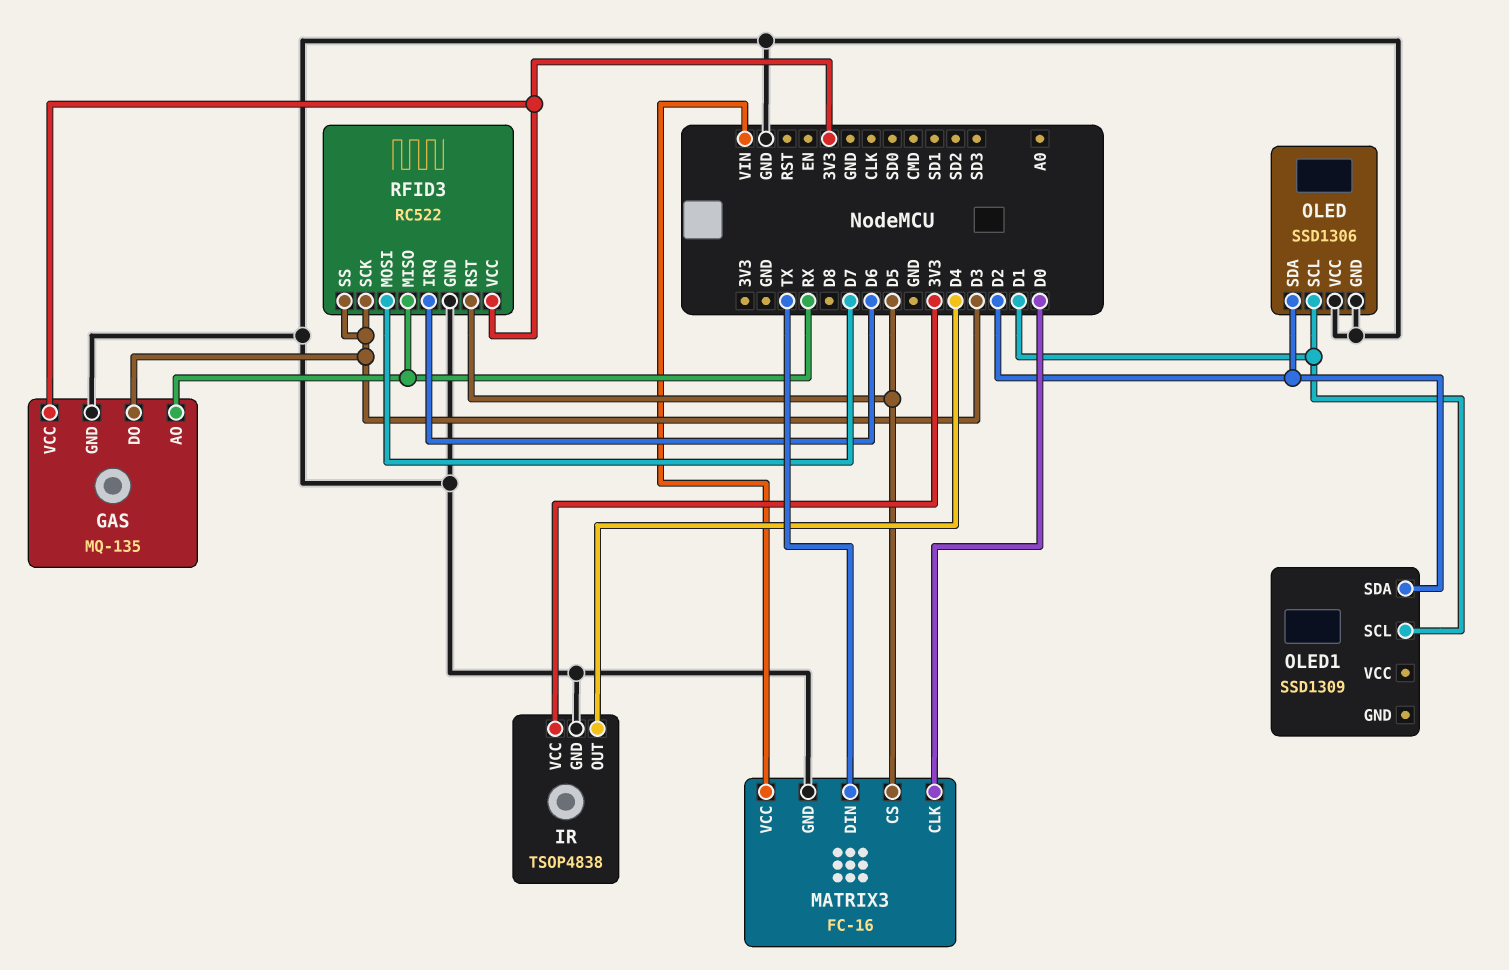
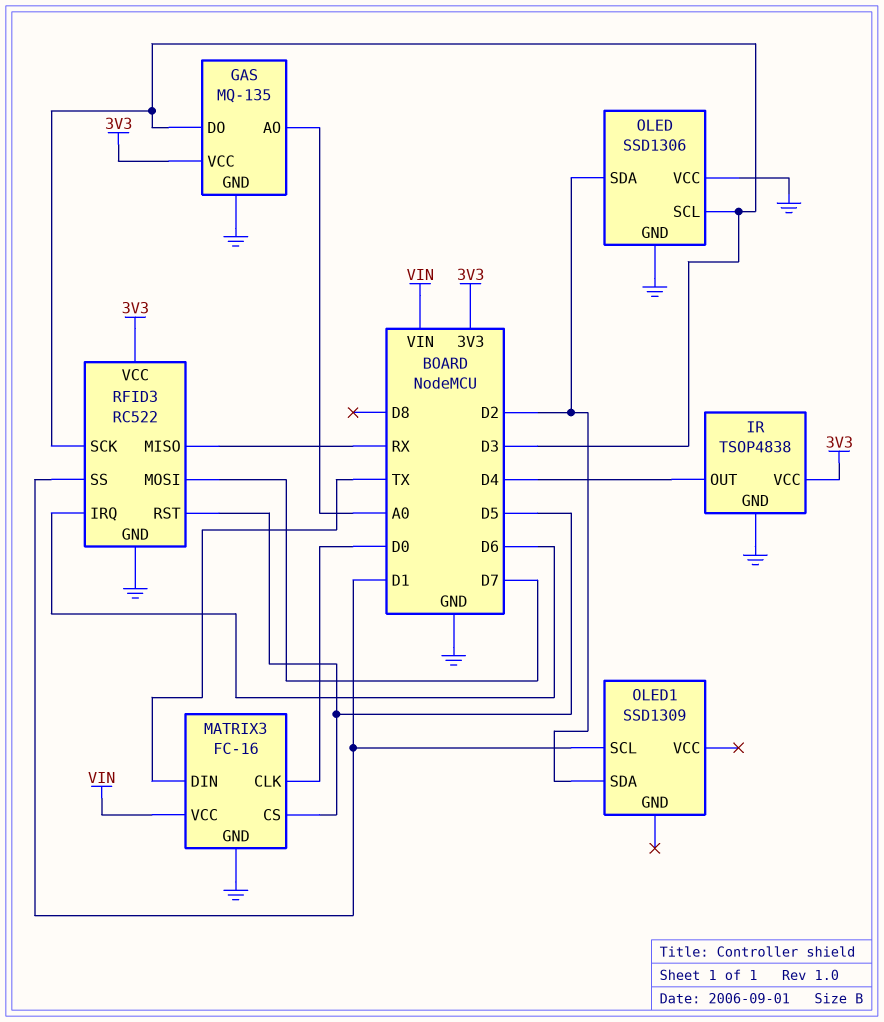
GAS pin AO: RX -> A0
OLED pin SCL: D1 -> D3
RFID3 pin SS: D3 -> D1

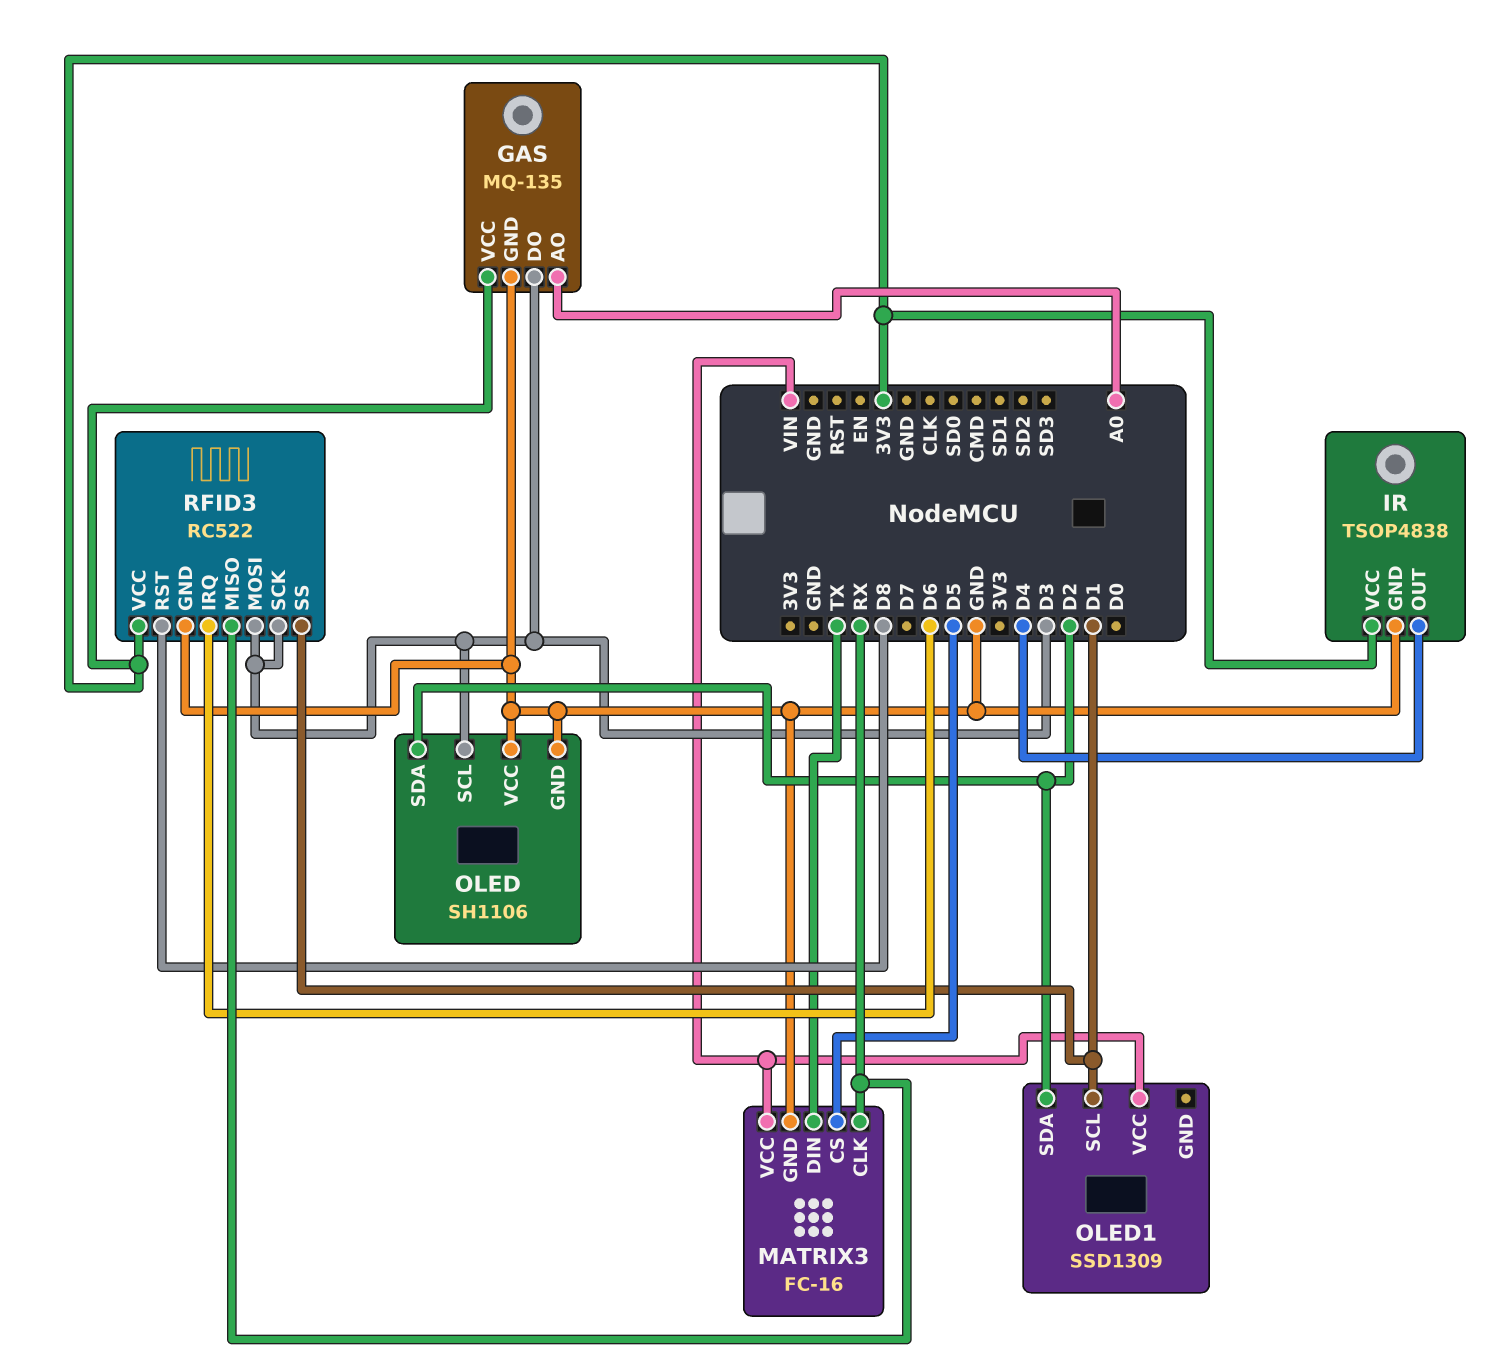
MATRIX3 pin CLK: D0 -> RX
OLED: SSD1306 -> SH1106
OLED1 pin VCC: none -> VIN
RFID3 pin MOSI: D7 -> D3
RFID3 pin RST: D5 -> D8

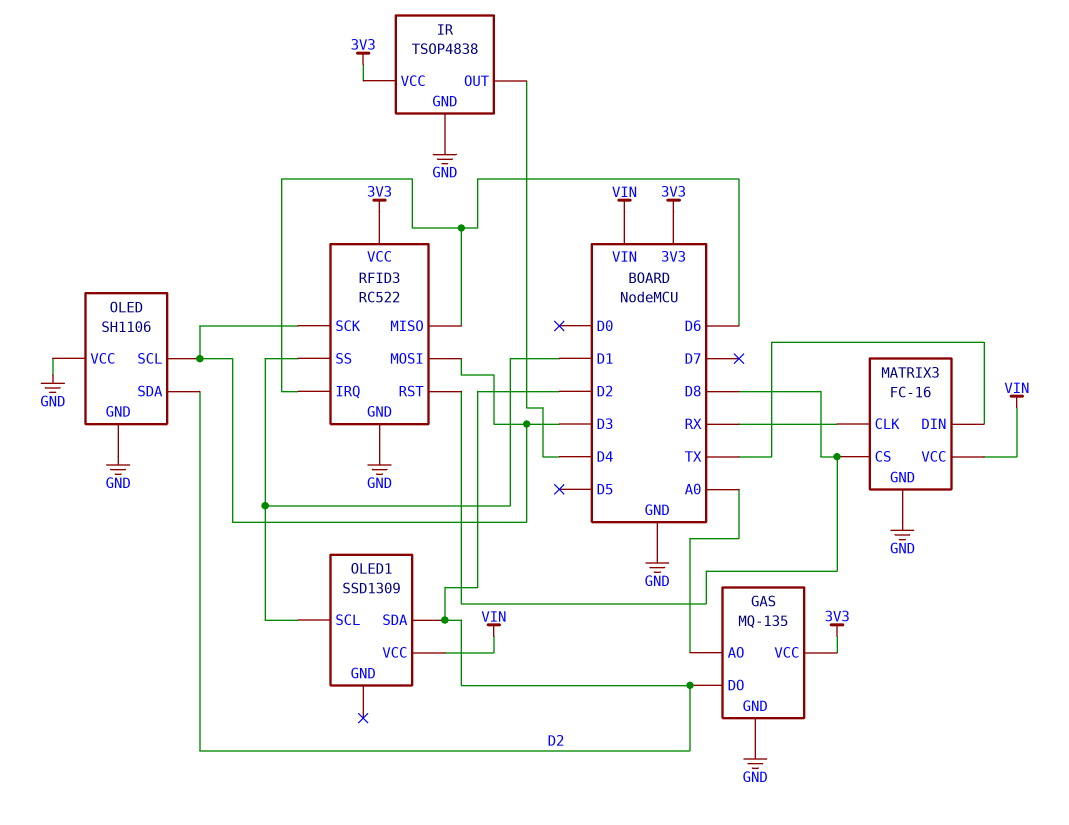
GAS pin DO: D3 -> D2
MATRIX3 pin CS: D5 -> D8
RFID3 pin MISO: RX -> D6

